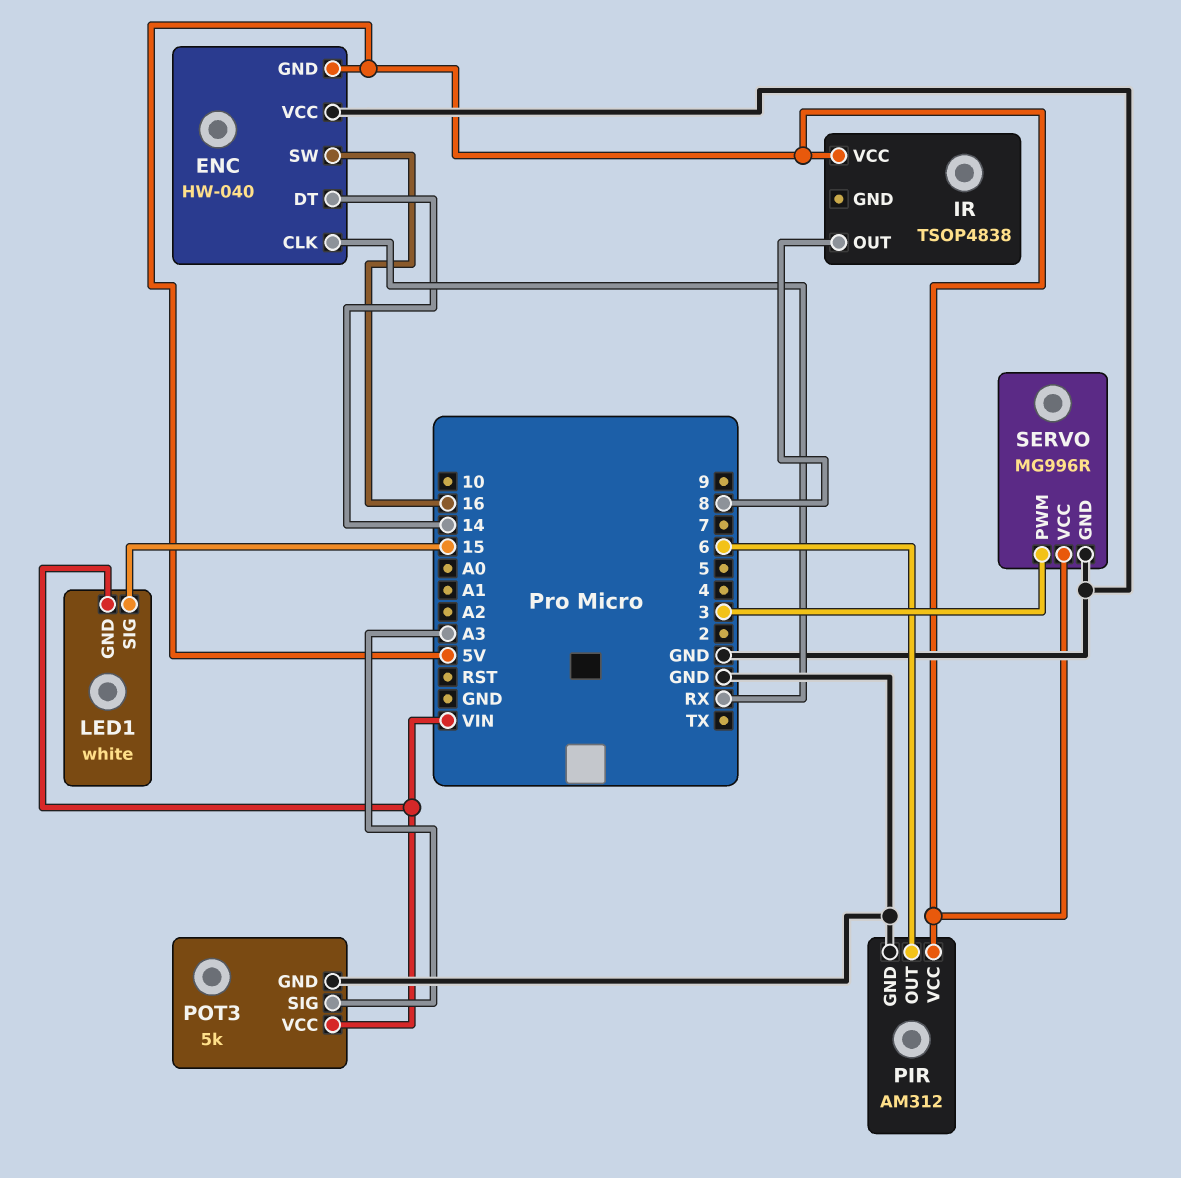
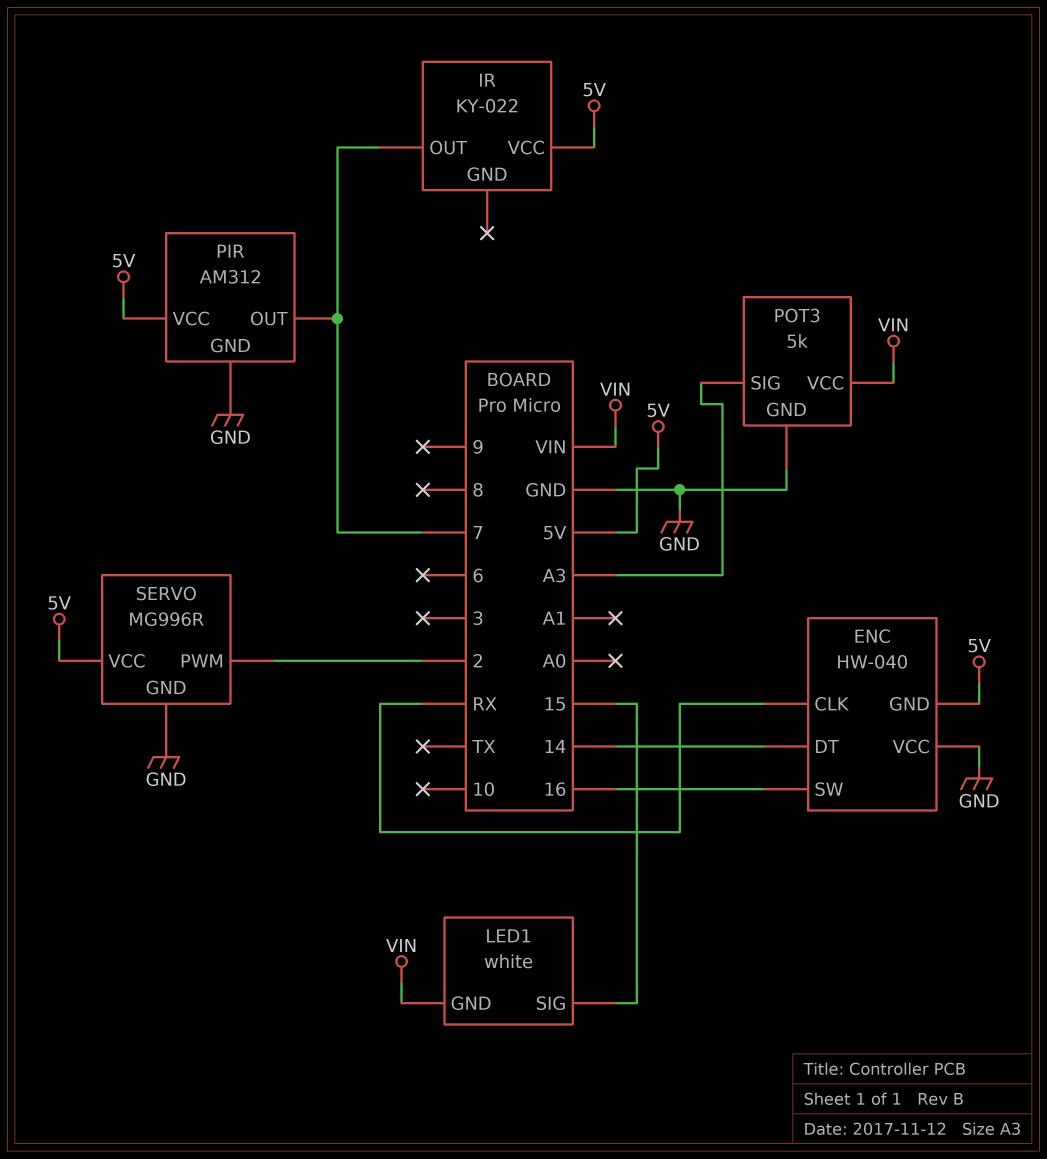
IR: TSOP4838 -> KY-022
IR pin OUT: 8 -> 7
PIR pin OUT: 6 -> 7
SERVO pin PWM: 3 -> 2

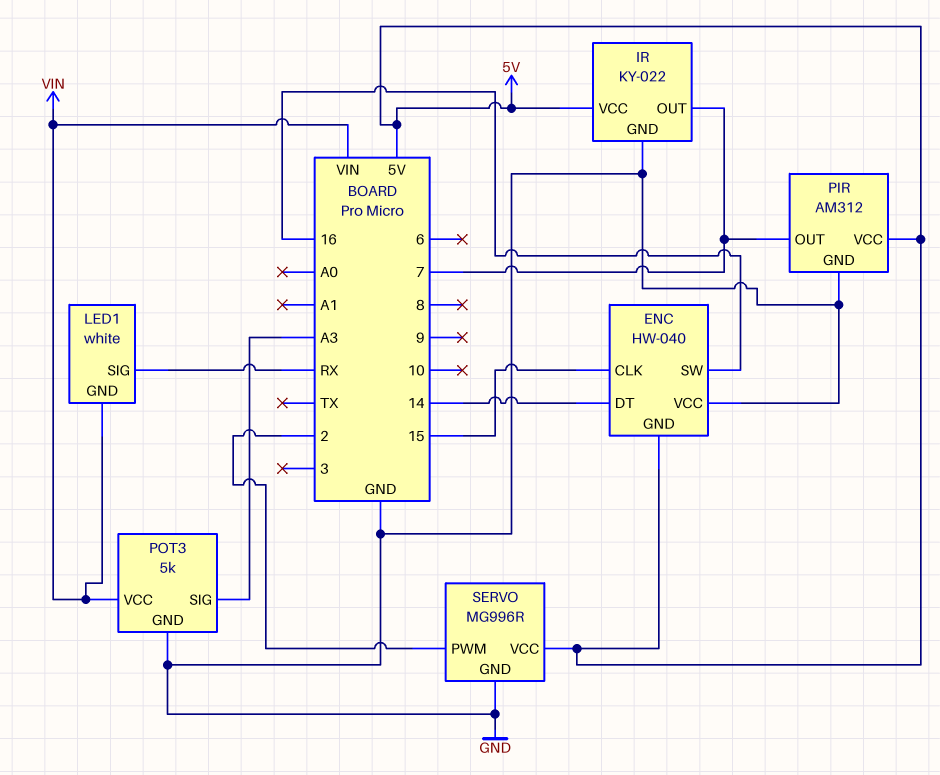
ENC pin CLK: RX -> 15
IR pin GND: none -> GND
LED1 pin SIG: 15 -> RX

